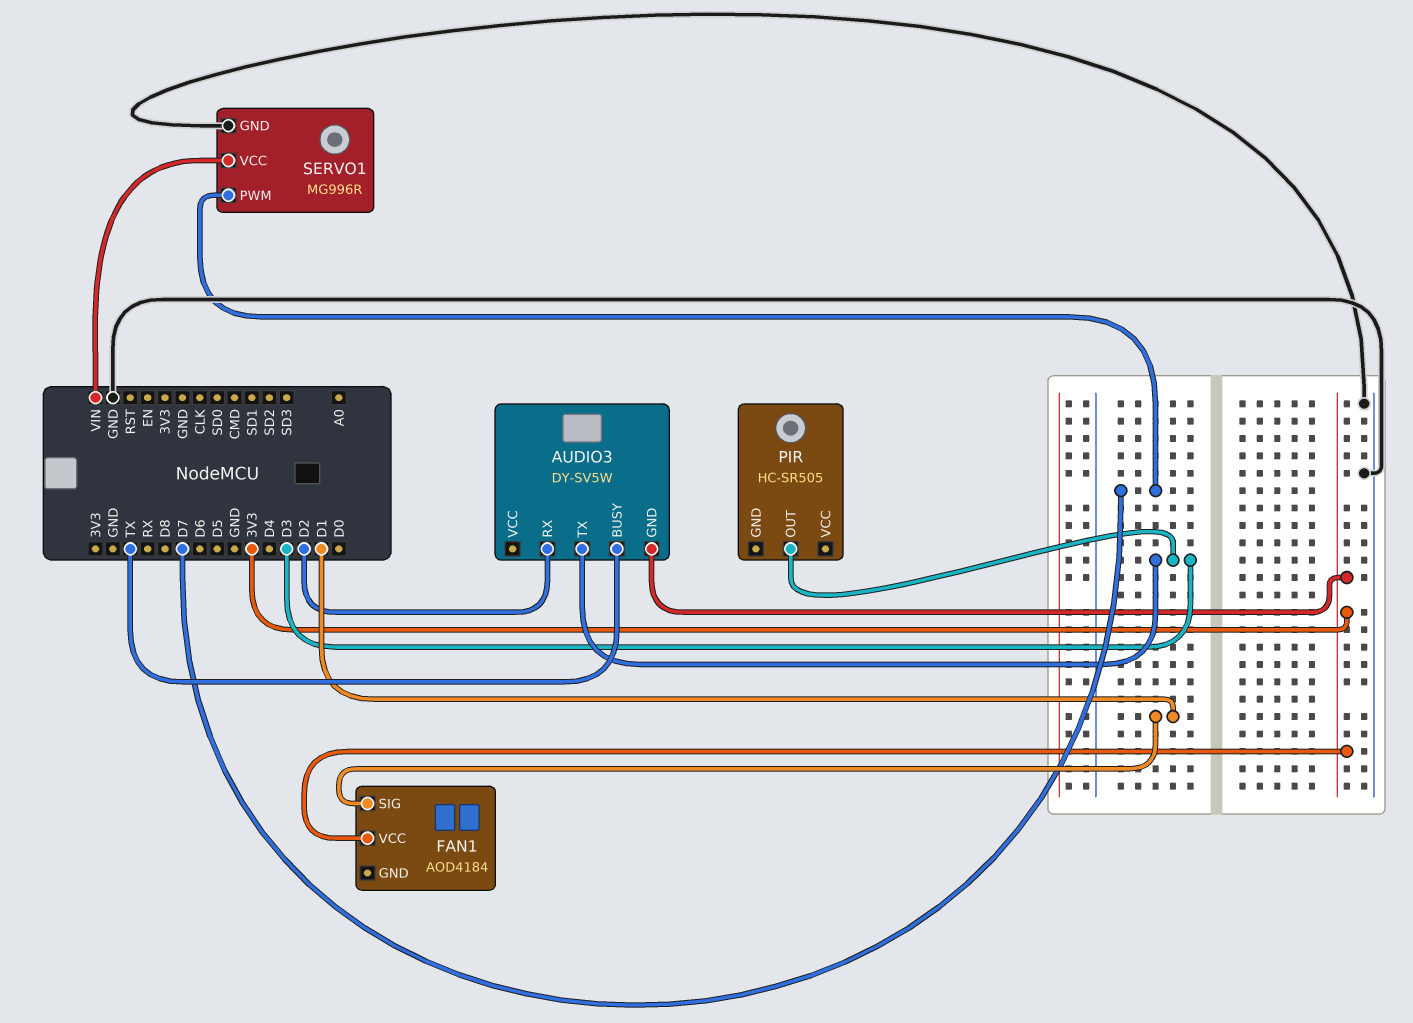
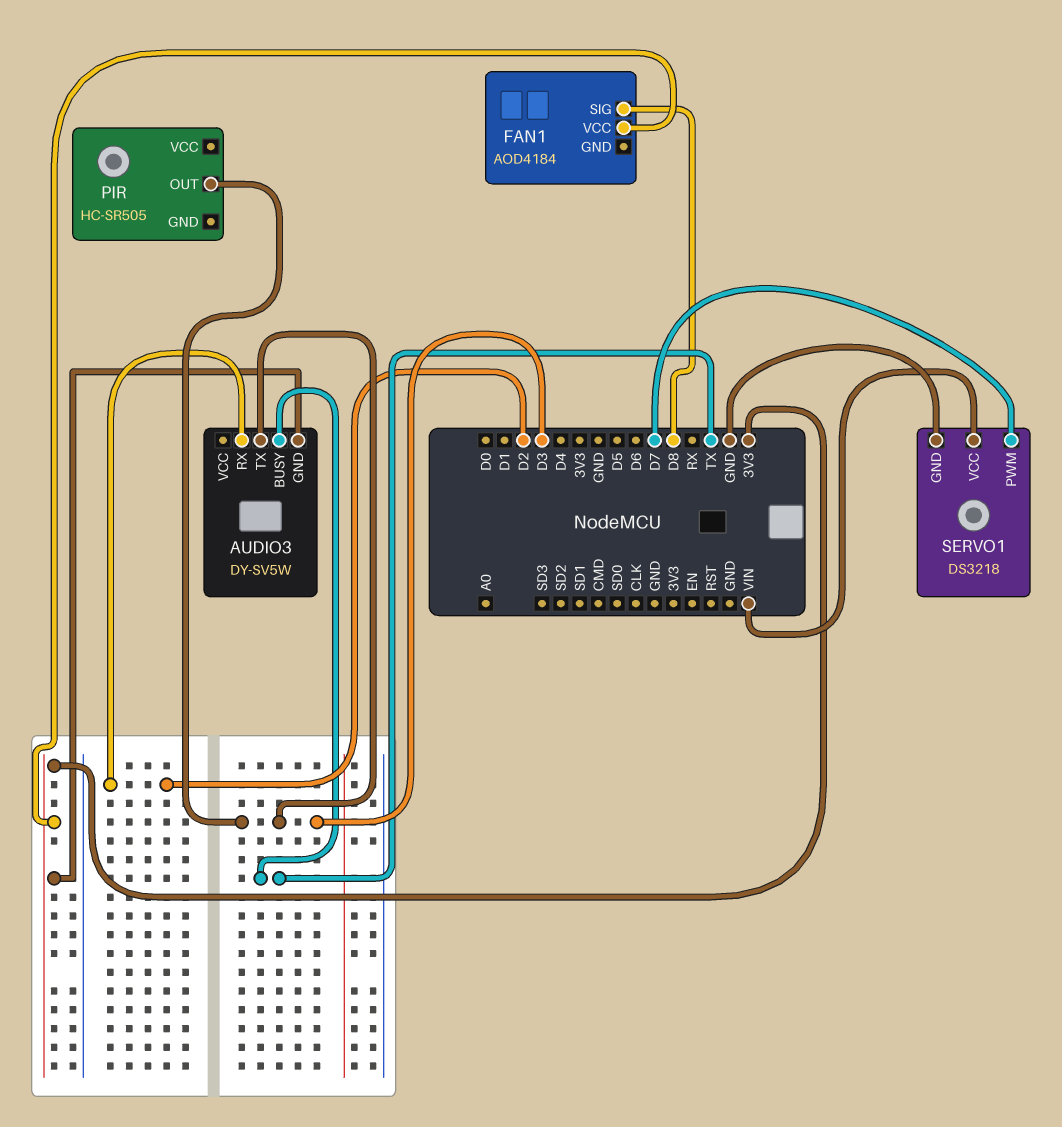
FAN1 pin SIG: D1 -> D8
SERVO1: MG996R -> DS3218

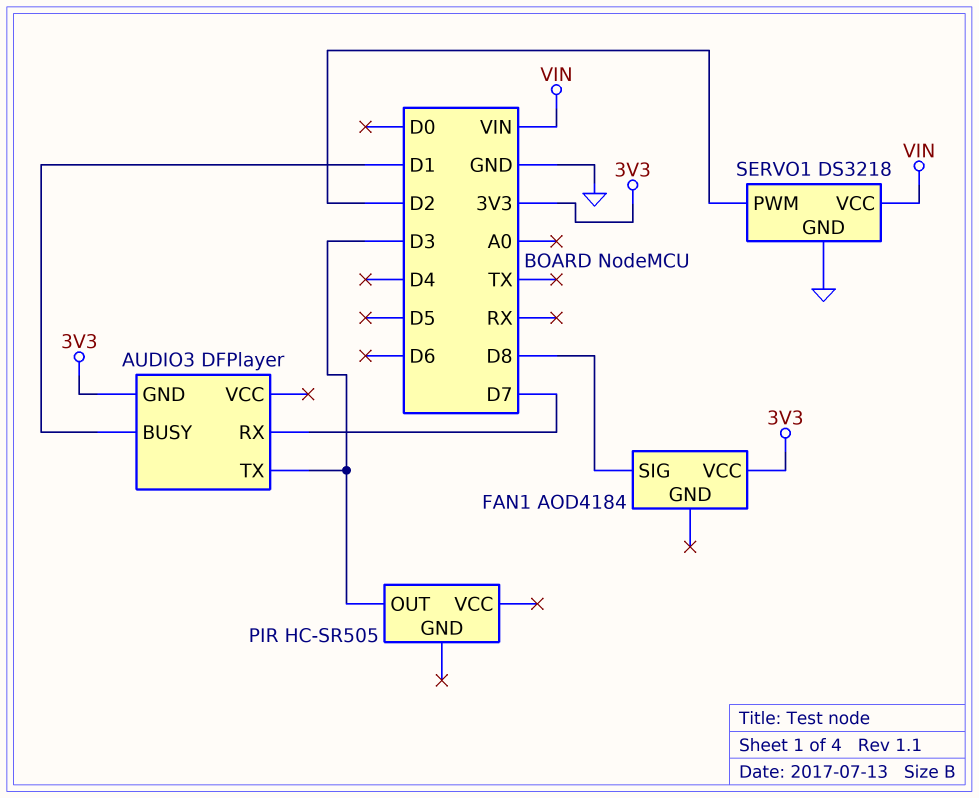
AUDIO3: DY-SV5W -> DFPlayer
AUDIO3 pin BUSY: TX -> D1
AUDIO3 pin RX: D2 -> D7
SERVO1 pin PWM: D7 -> D2

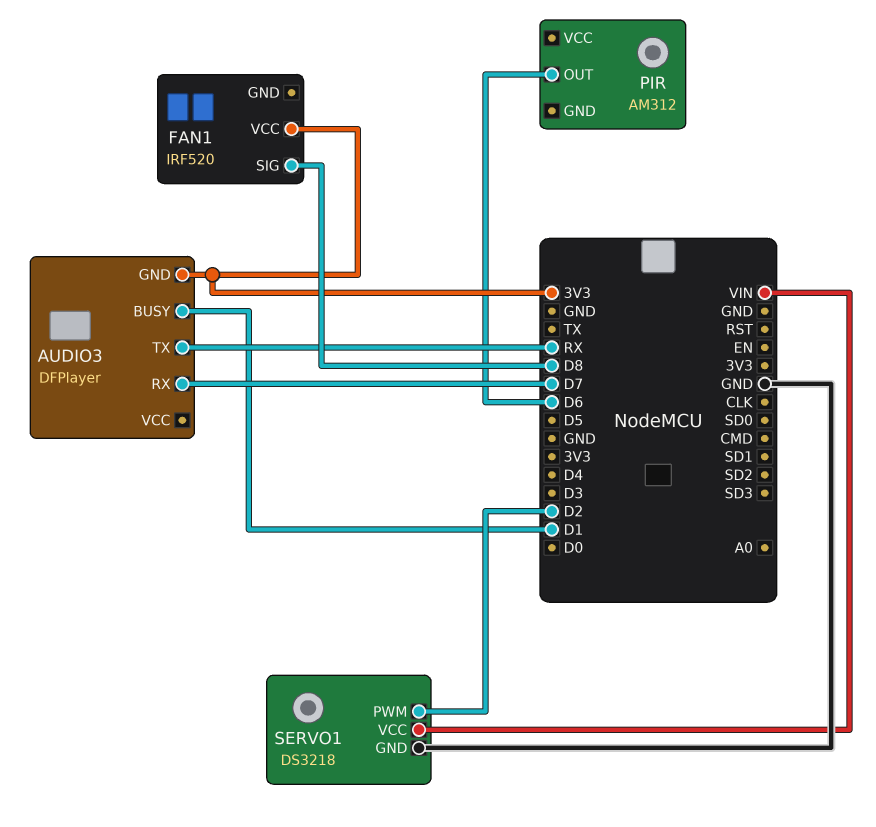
AUDIO3 pin TX: D3 -> RX
FAN1: AOD4184 -> IRF520
PIR: HC-SR505 -> AM312
PIR pin OUT: D3 -> D6

